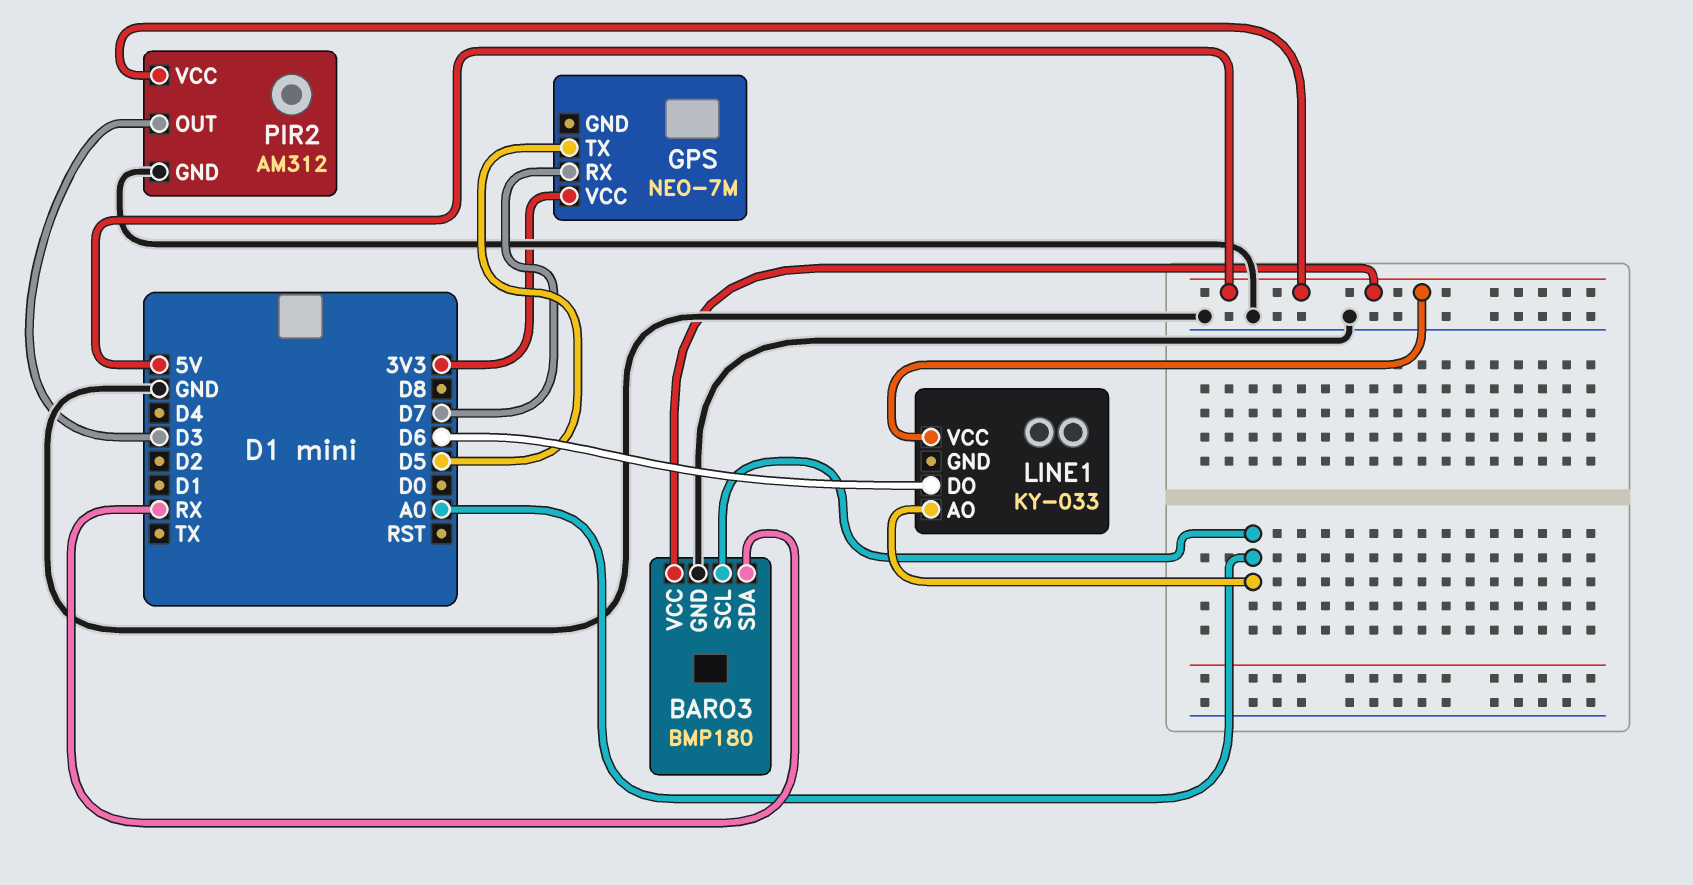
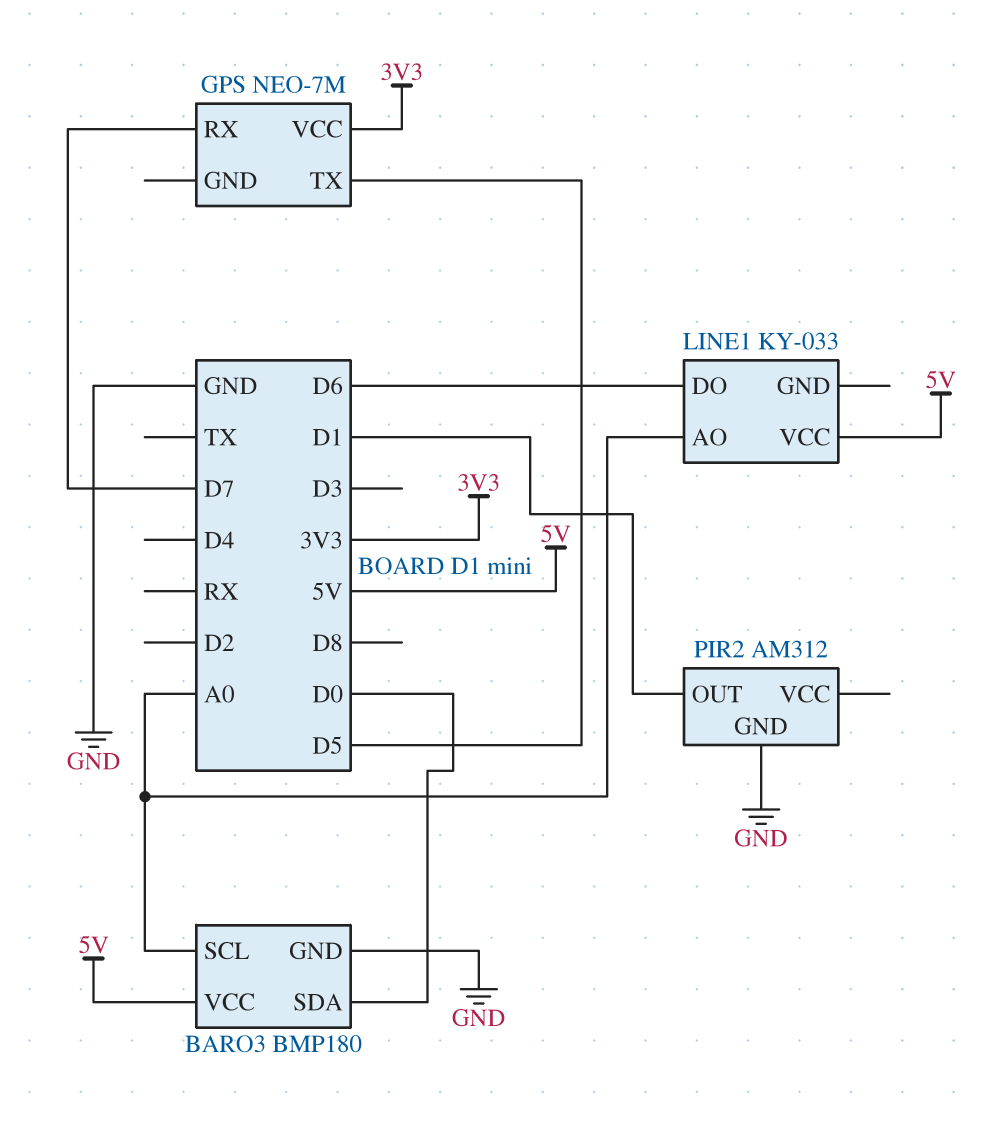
BARO3 pin SDA: RX -> D0
PIR2 pin OUT: D3 -> D1
PIR2 pin VCC: 5V -> none

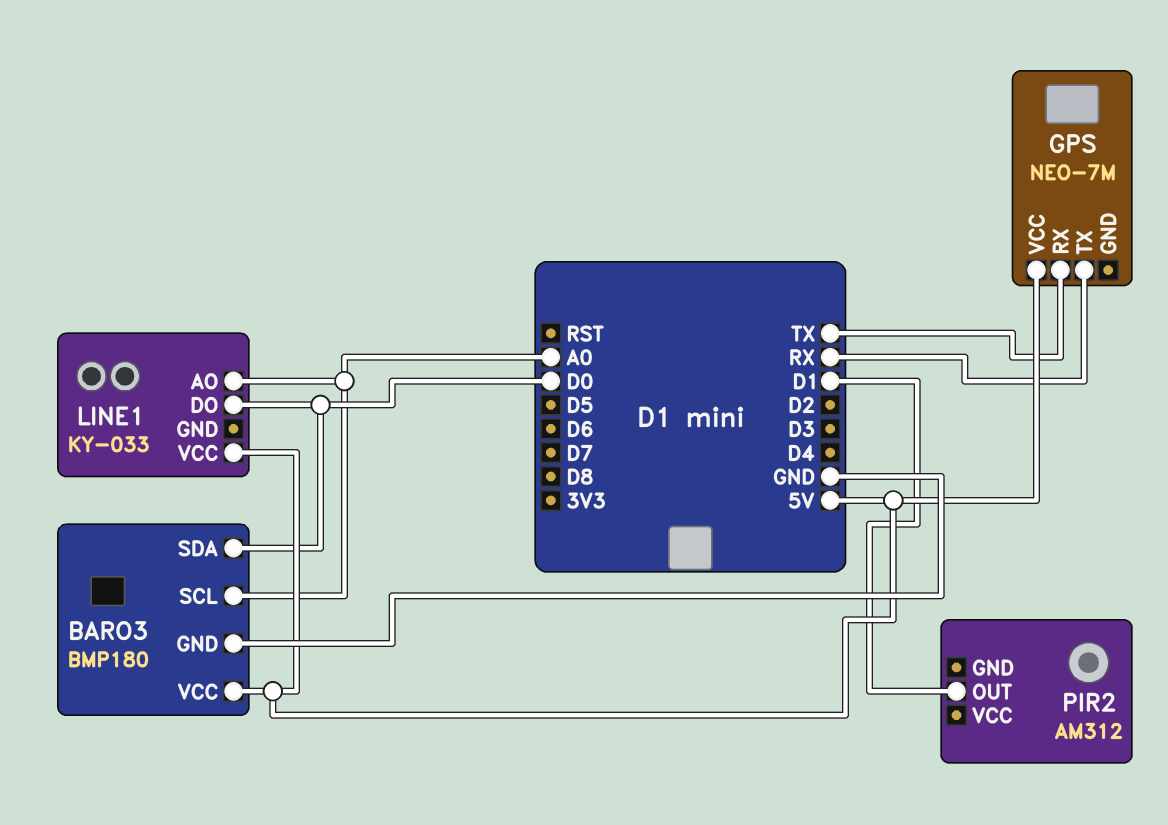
GPS pin RX: D7 -> TX
GPS pin TX: D5 -> RX
GPS pin VCC: 3V3 -> 5V
LINE1 pin DO: D6 -> D0
PIR2 pin GND: GND -> none

